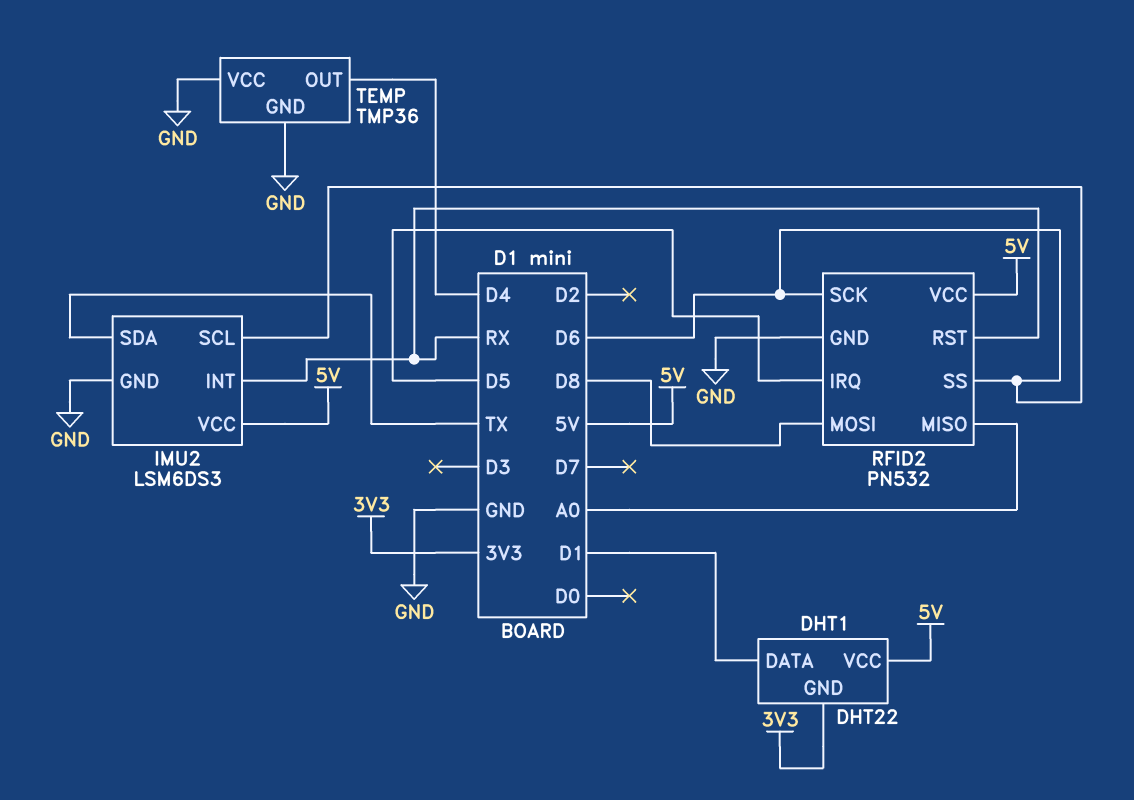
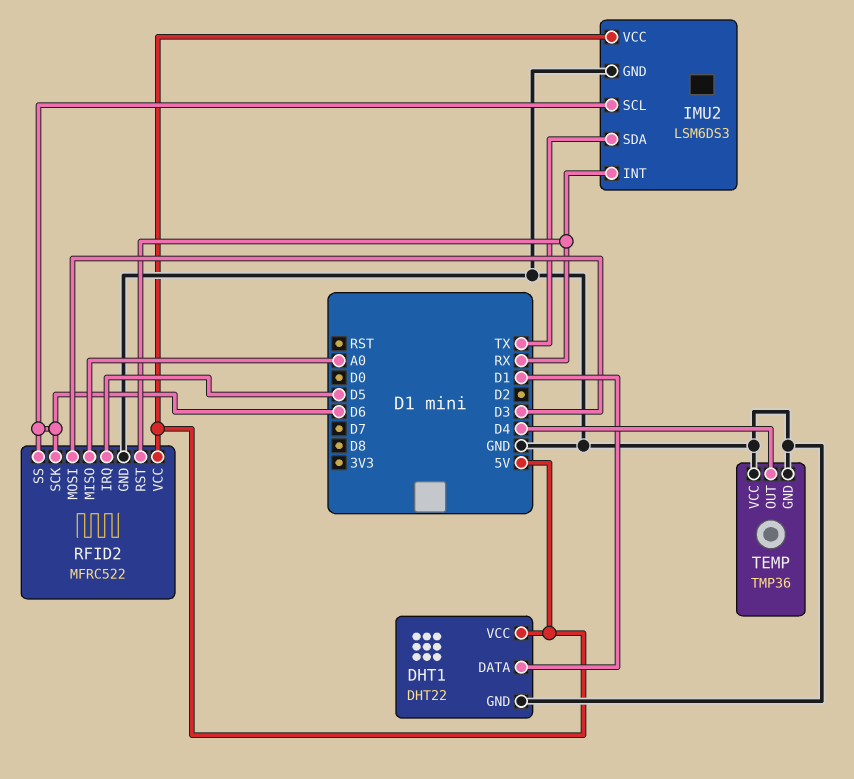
DHT1 pin GND: 3V3 -> GND
RFID2: PN532 -> MFRC522
RFID2 pin MOSI: D8 -> D3

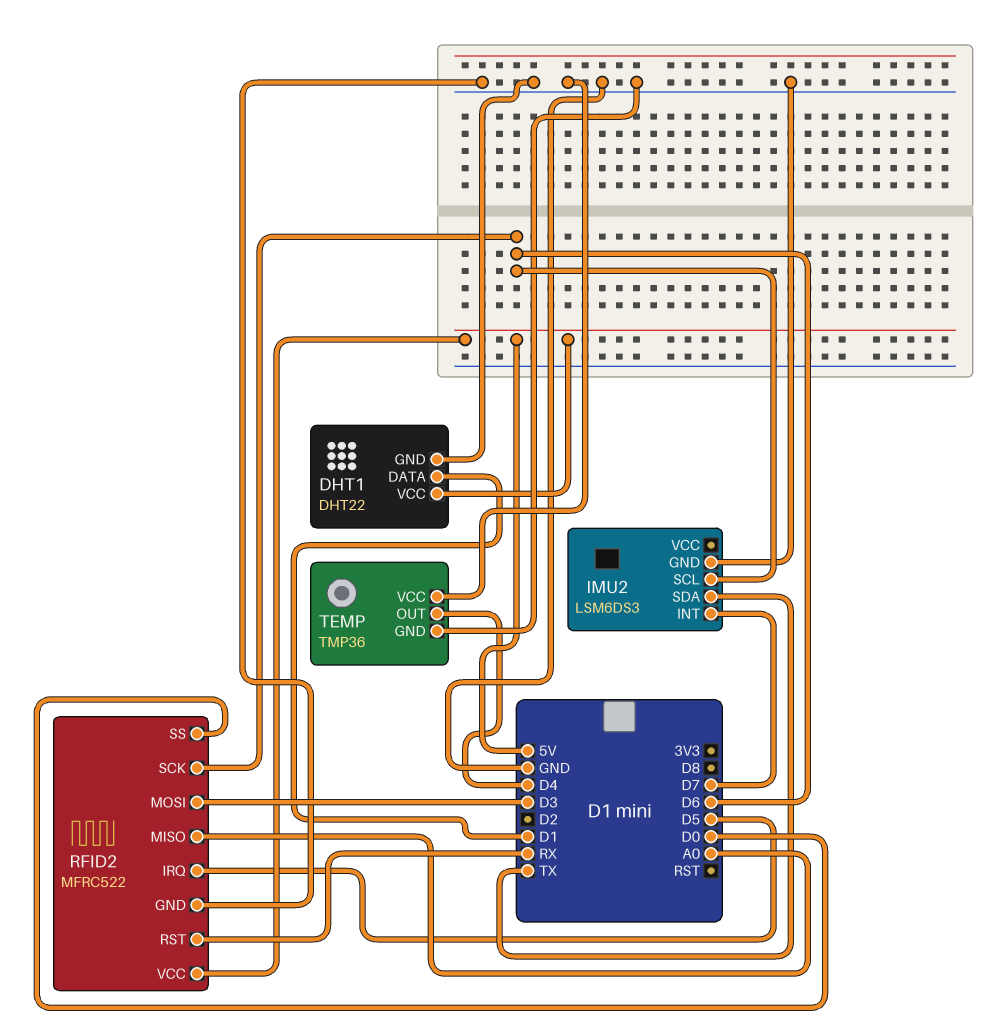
IMU2 pin INT: RX -> D7
IMU2 pin VCC: 5V -> none
RFID2 pin SS: D6 -> D0

